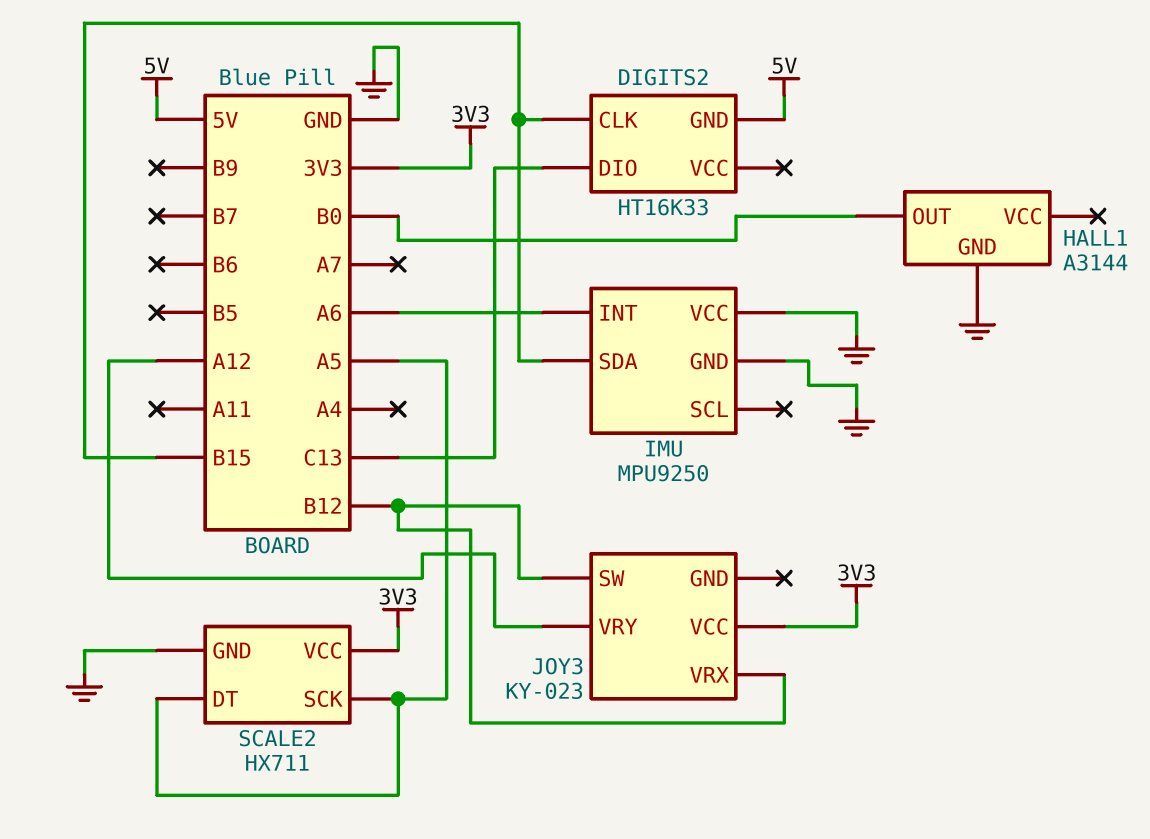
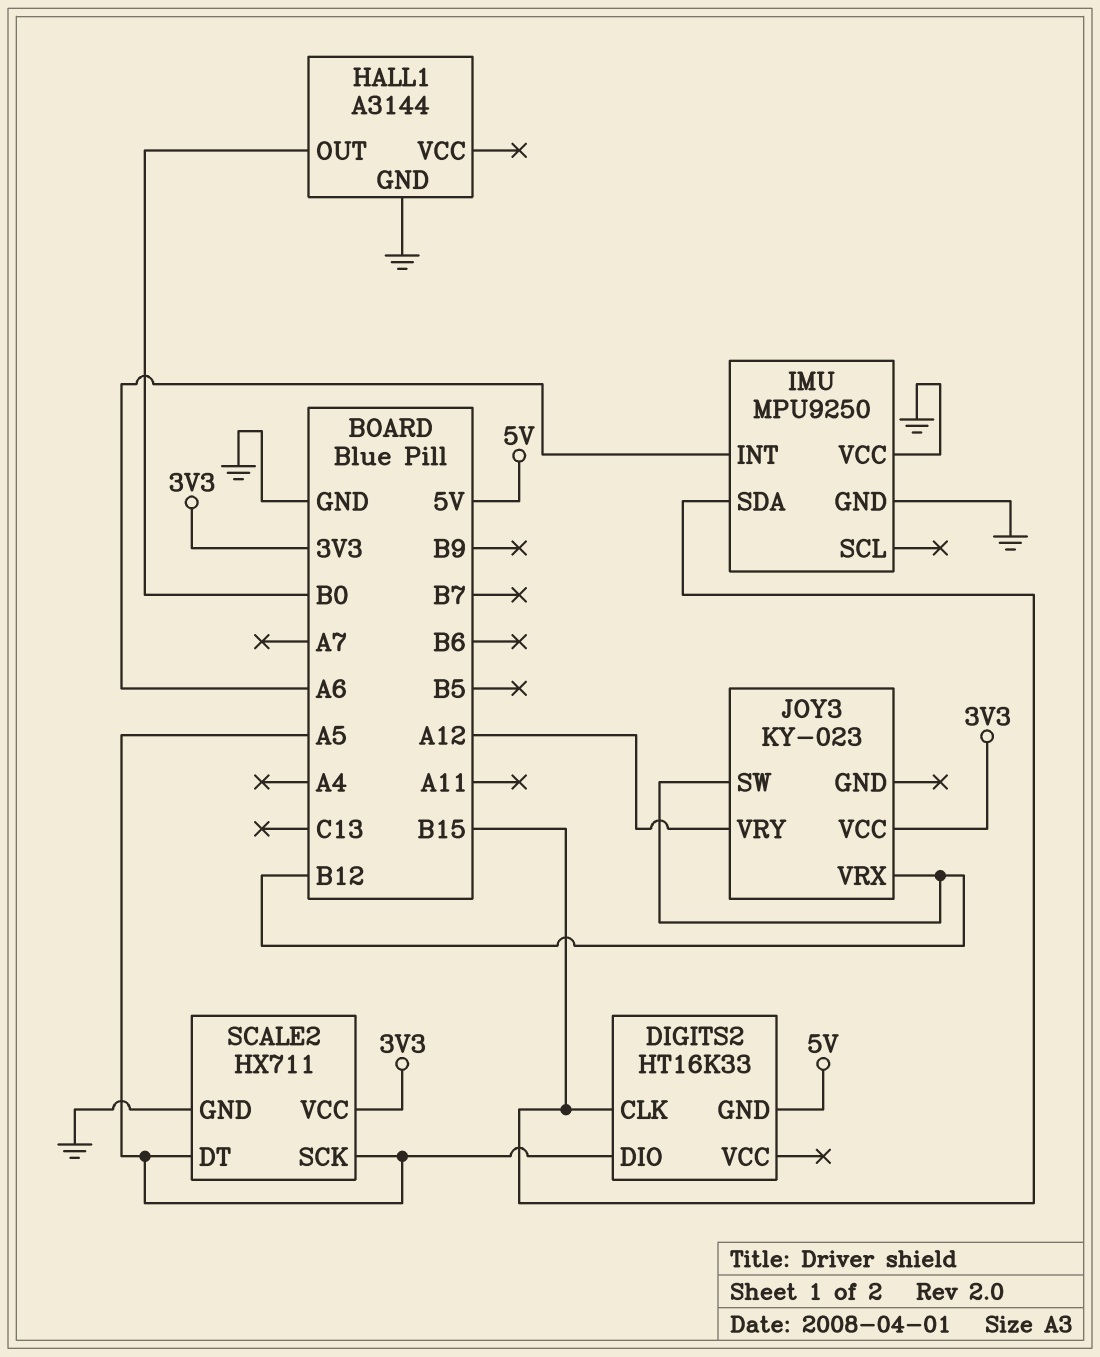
DIGITS2 pin DIO: C13 -> A5

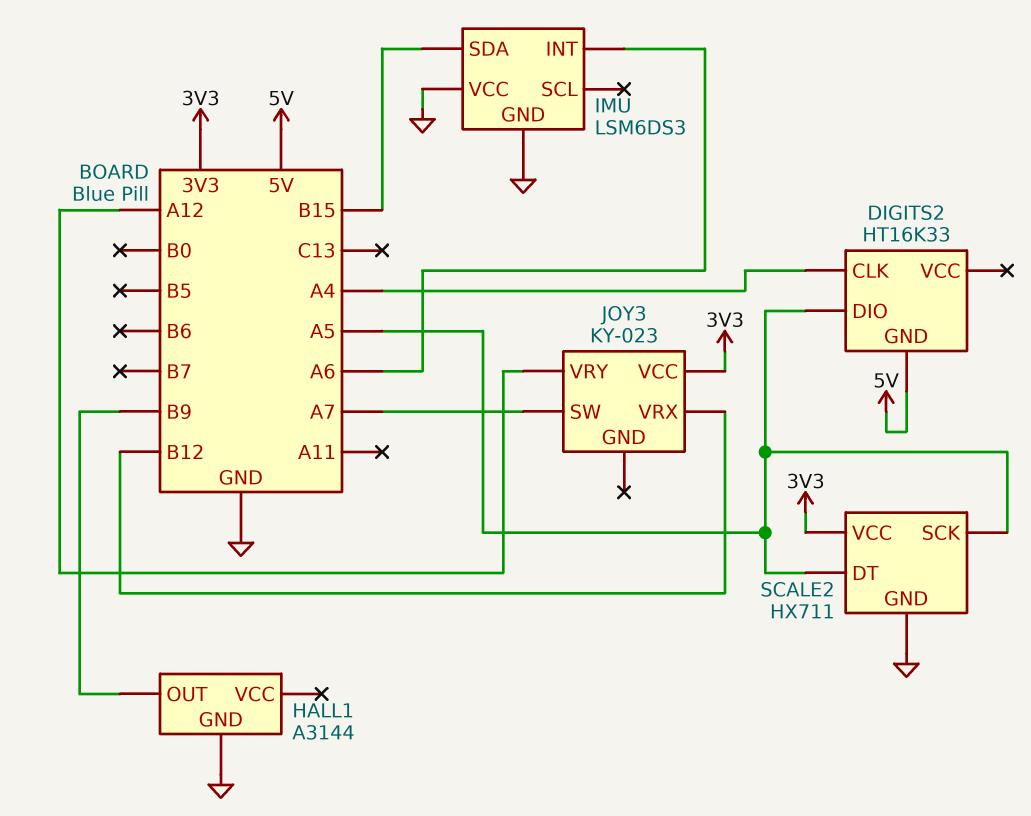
DIGITS2 pin CLK: B15 -> A4
HALL1 pin OUT: B0 -> B9
IMU: MPU9250 -> LSM6DS3
JOY3 pin SW: B12 -> A7

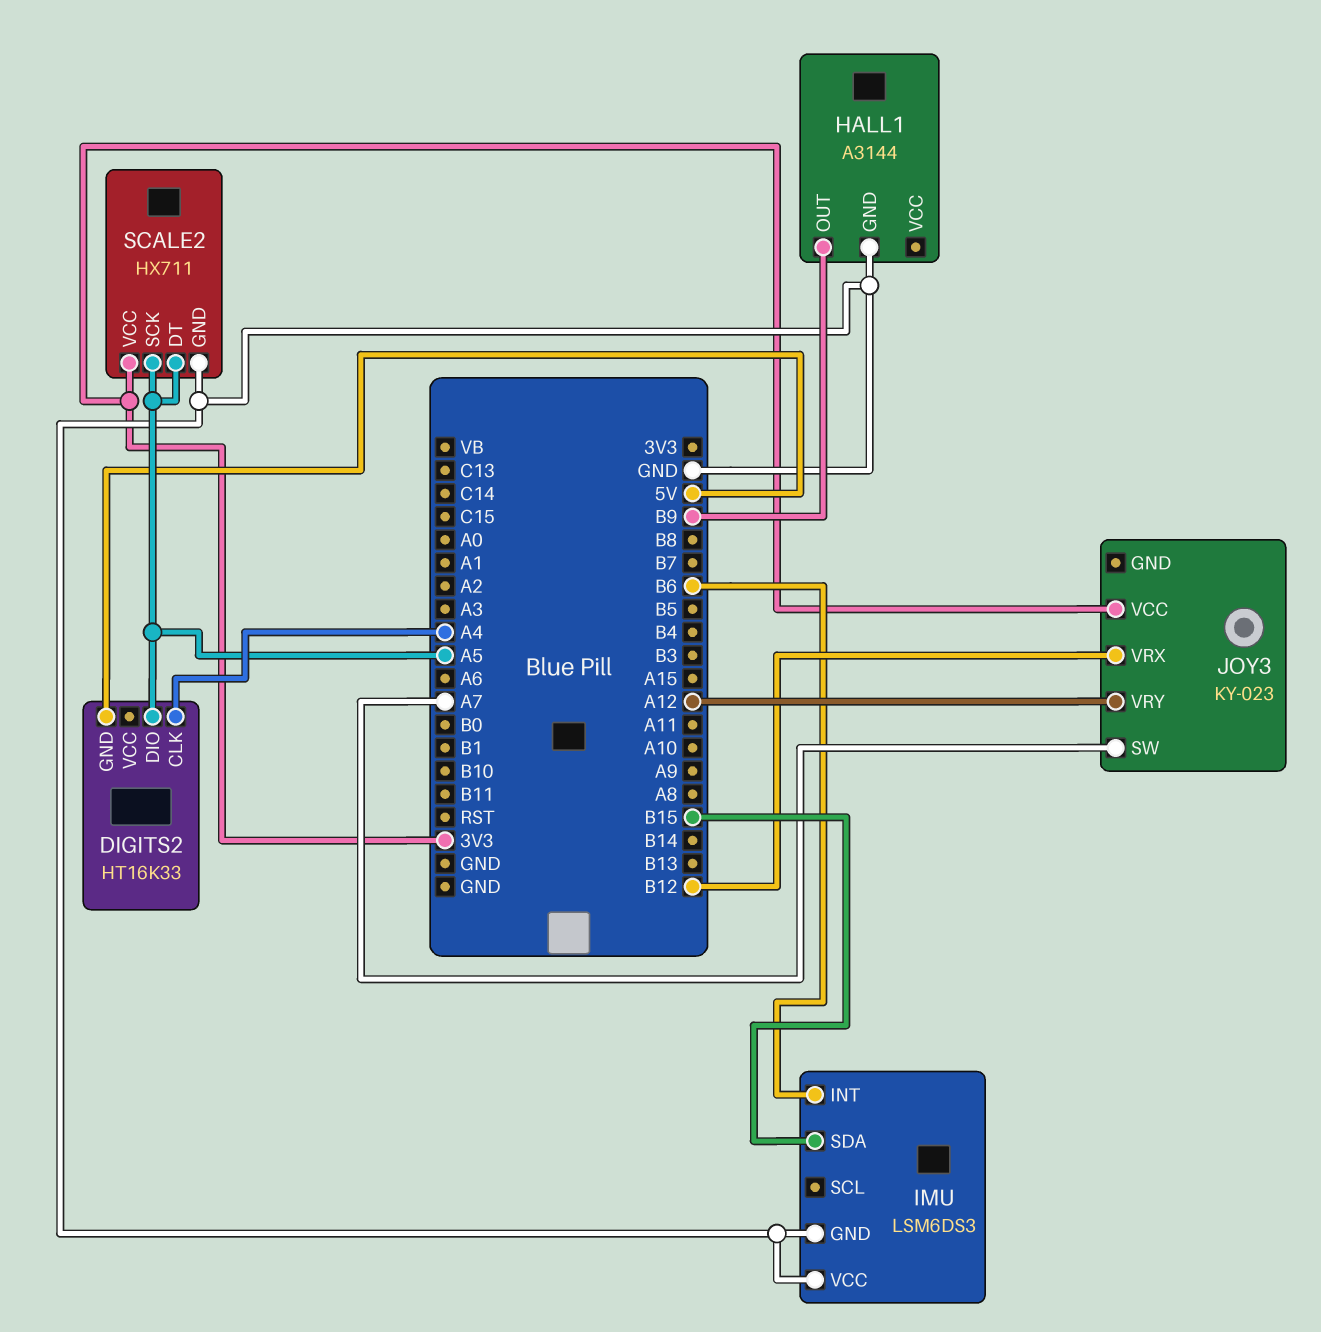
IMU pin INT: A6 -> B6

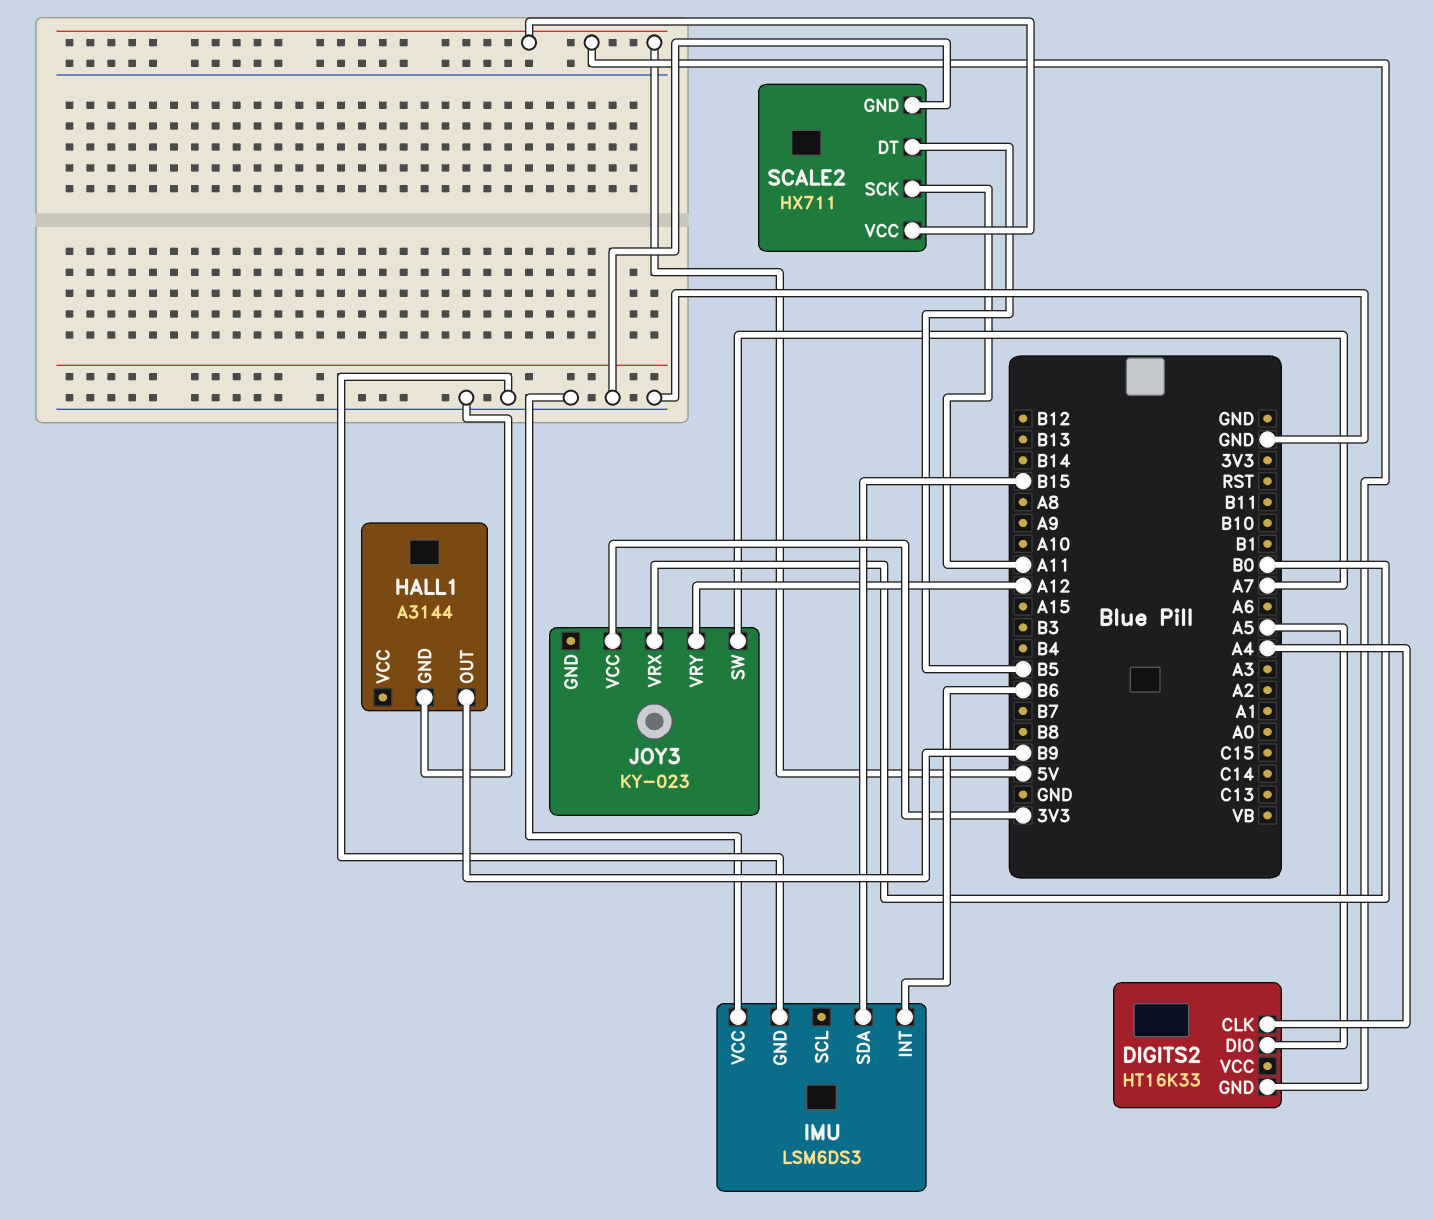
JOY3 pin VRX: B12 -> B0
SCALE2 pin DT: A5 -> B5
SCALE2 pin SCK: A5 -> A11
SCALE2 pin VCC: 3V3 -> 5V

